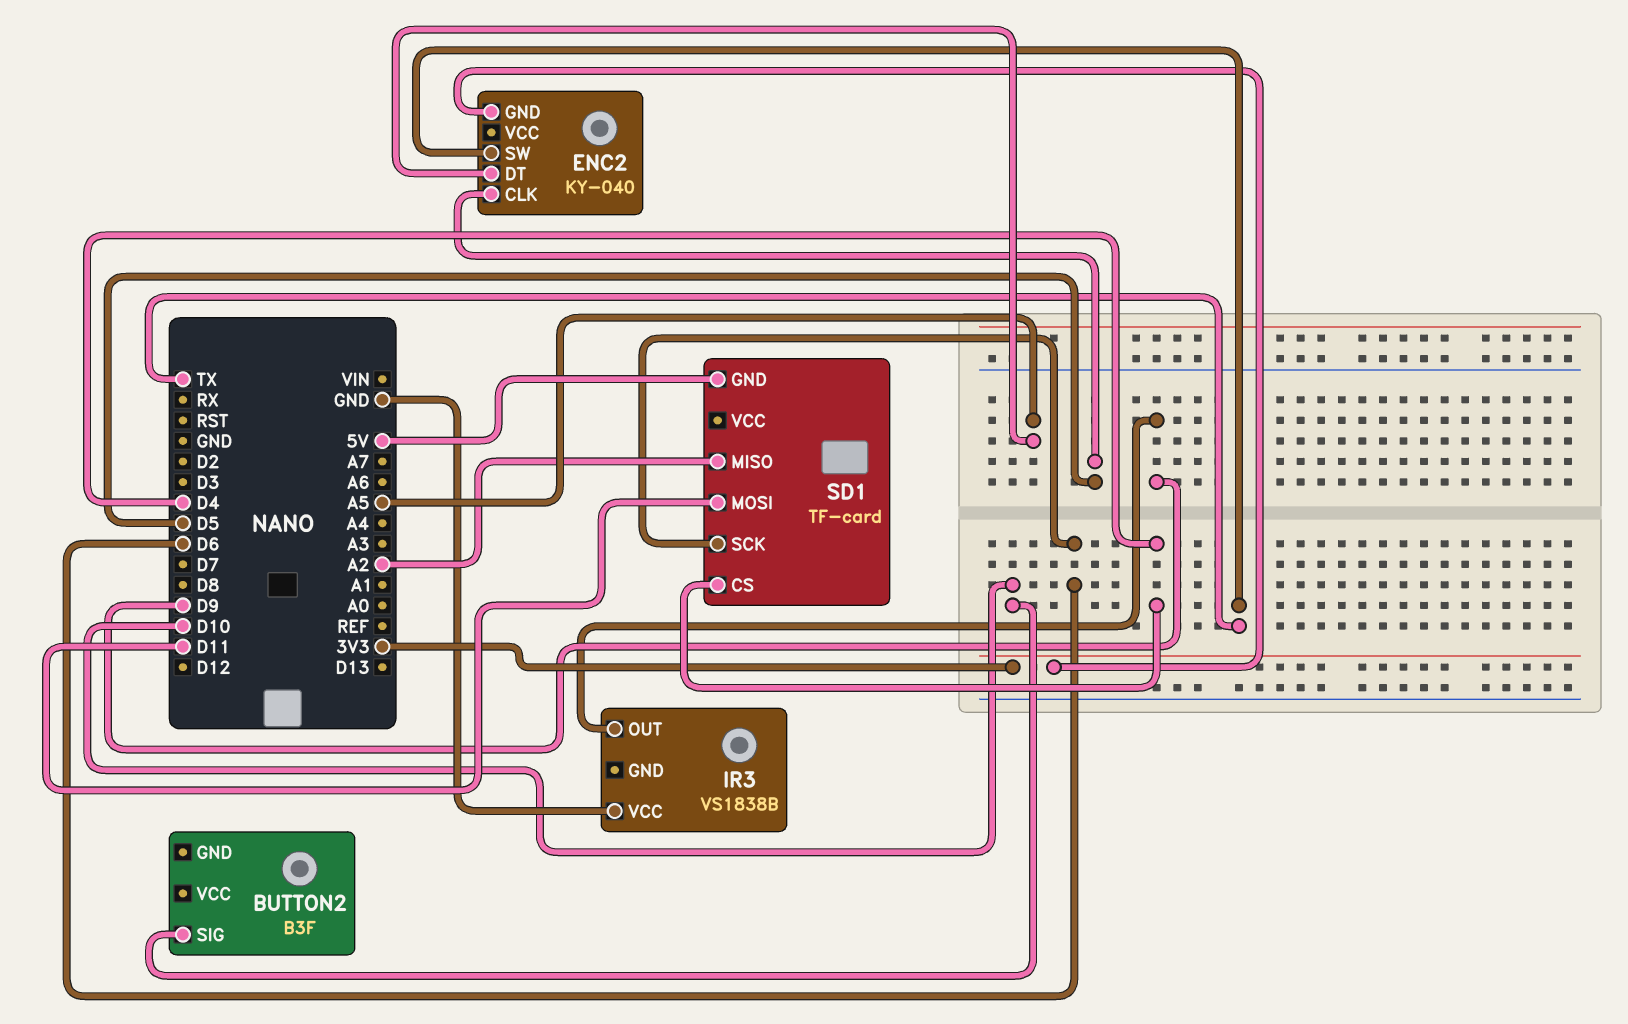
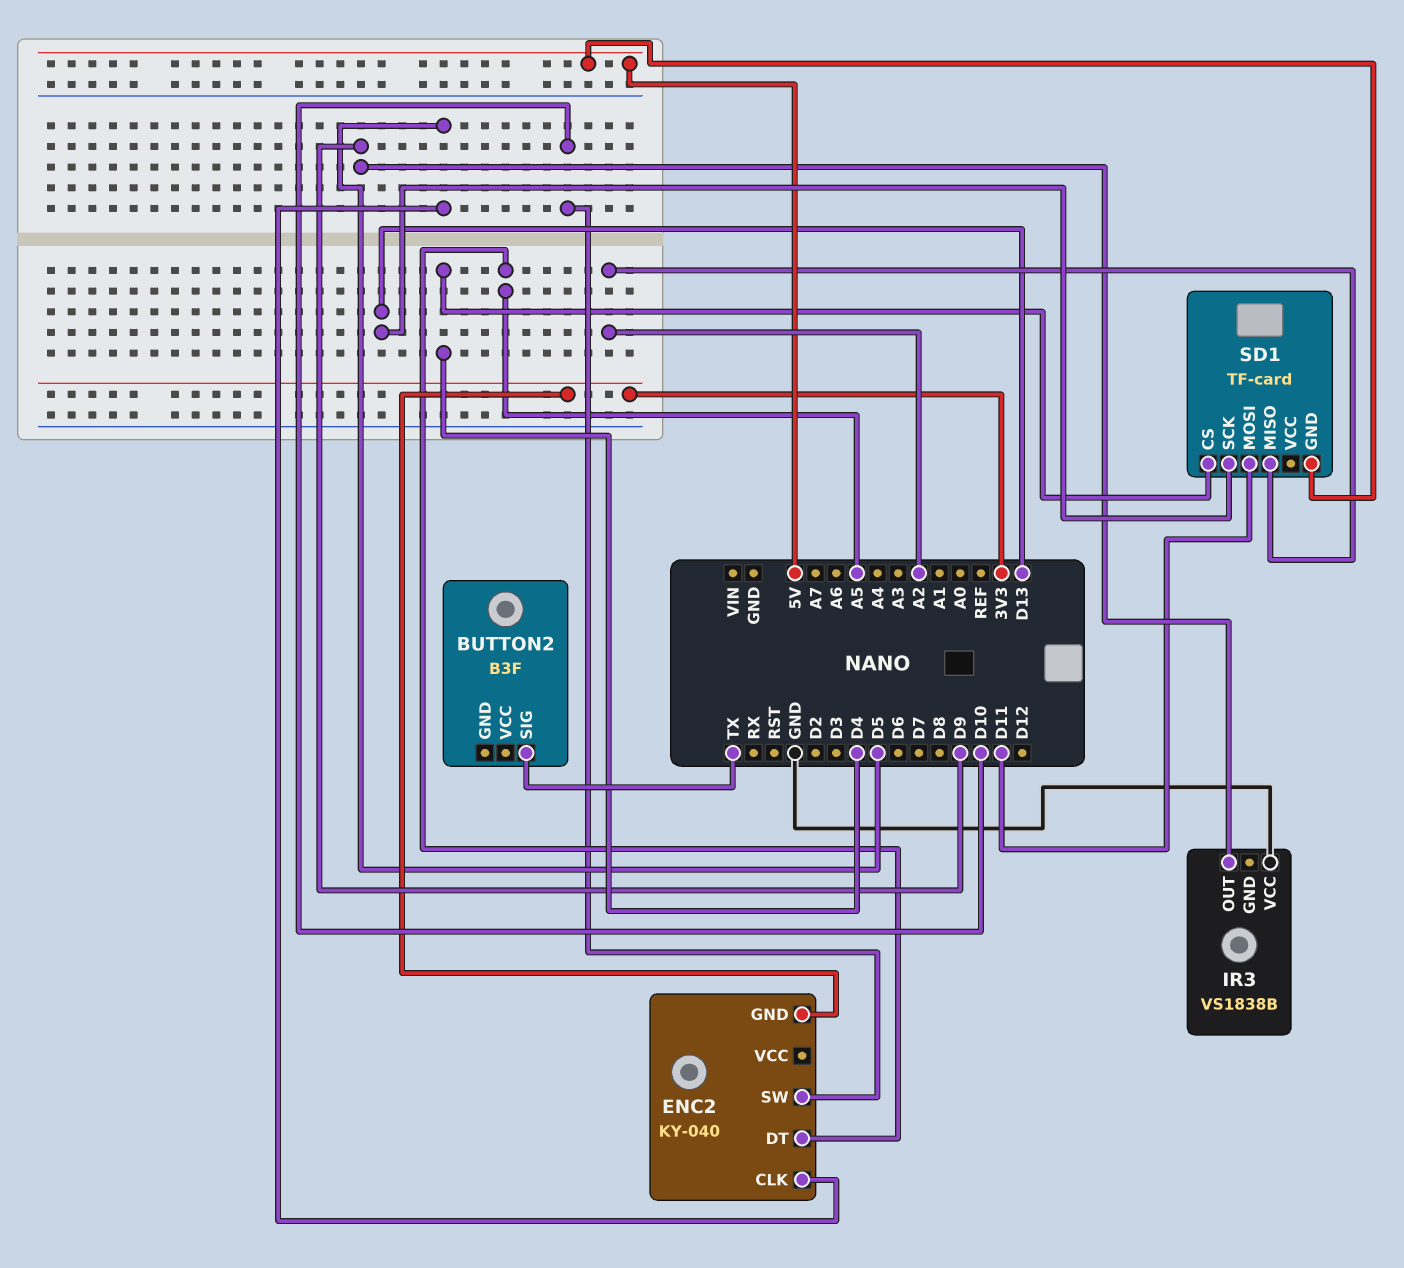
BUTTON2 pin SIG: D10 -> TX
ENC2 pin SW: TX -> D10
SD1 pin SCK: D6 -> D13

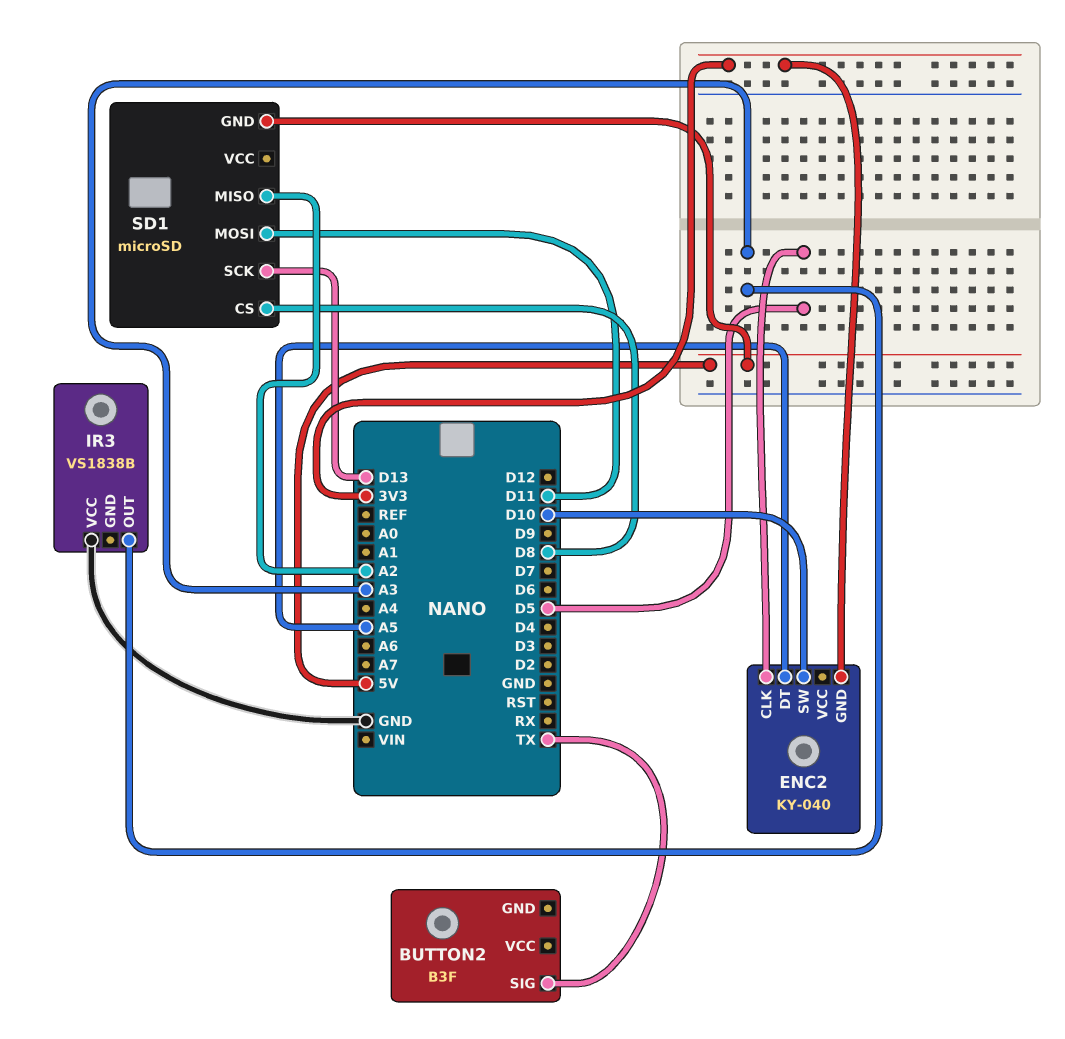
IR3 pin OUT: D9 -> A3
SD1: TF-card -> microSD
SD1 pin CS: D4 -> D8

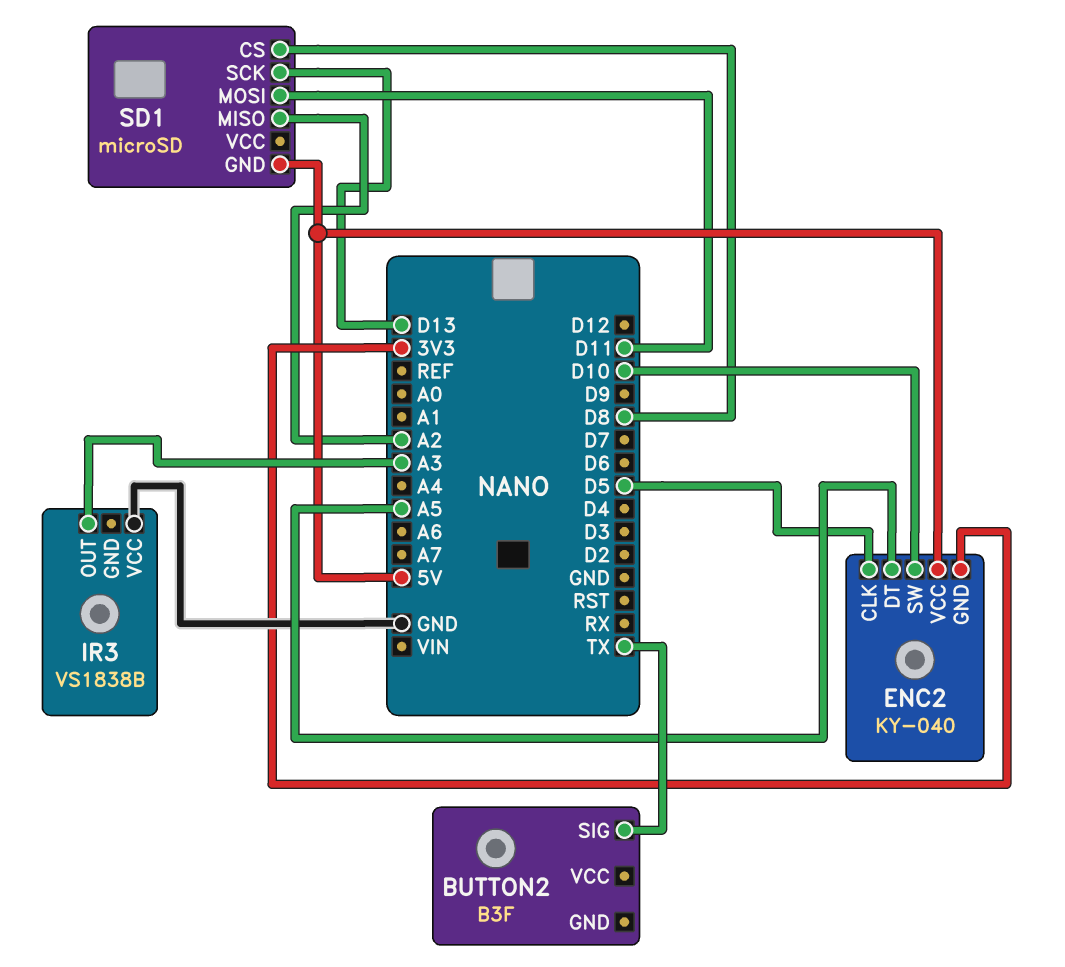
ENC2 pin VCC: none -> 5V

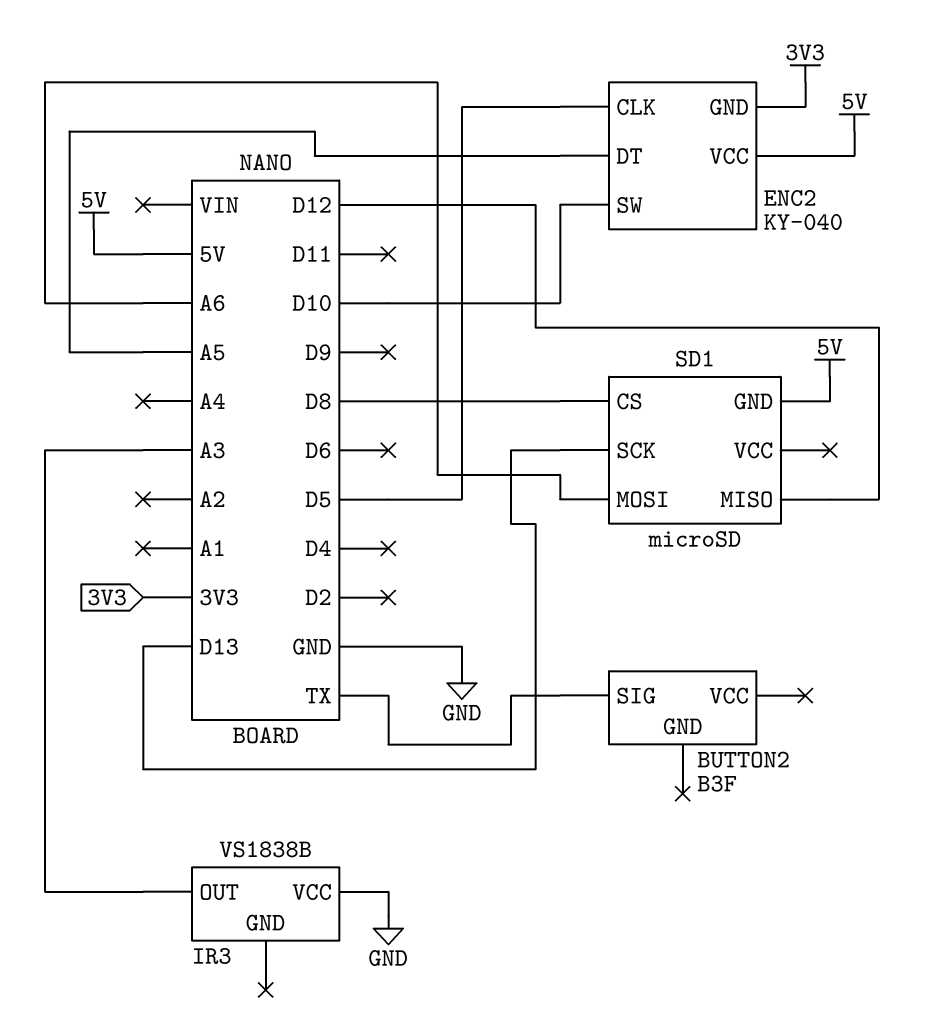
SD1 pin MISO: A2 -> D12
SD1 pin MOSI: D11 -> A6

